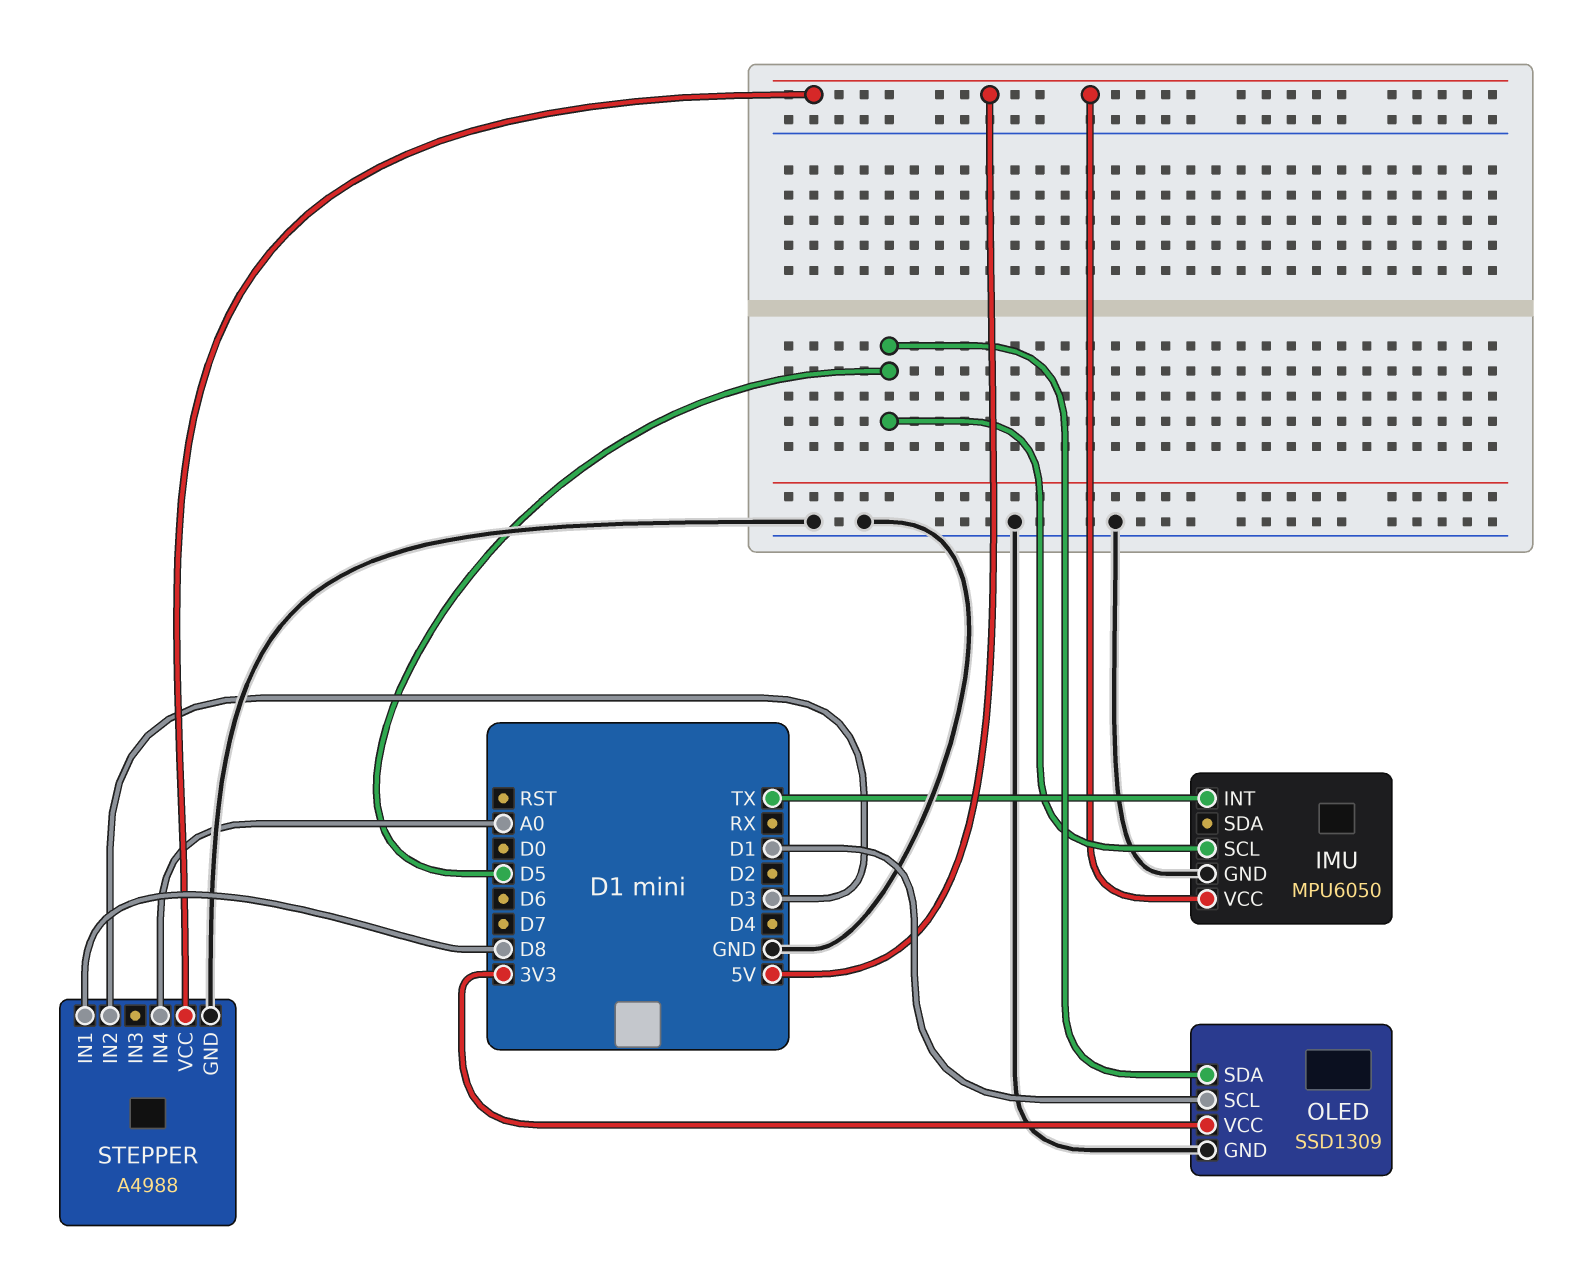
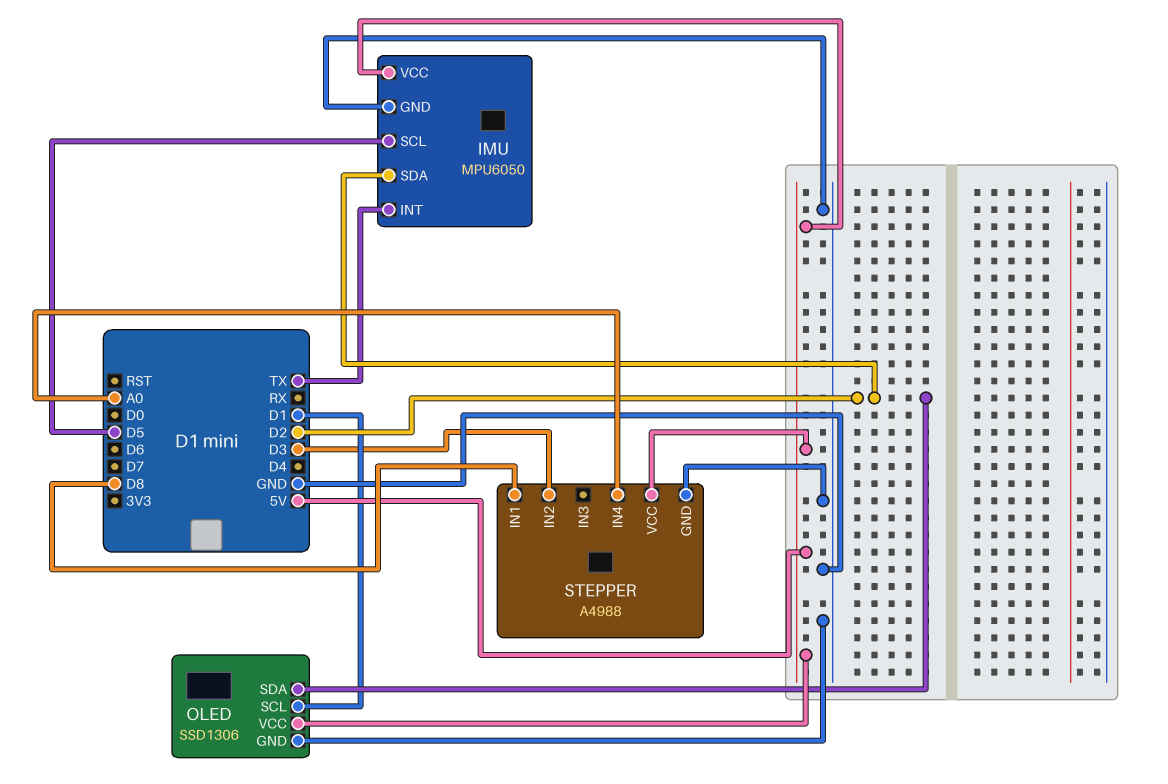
IMU pin SDA: none -> D2
OLED: SSD1309 -> SSD1306
OLED pin SDA: D5 -> D2
OLED pin VCC: 3V3 -> 5V

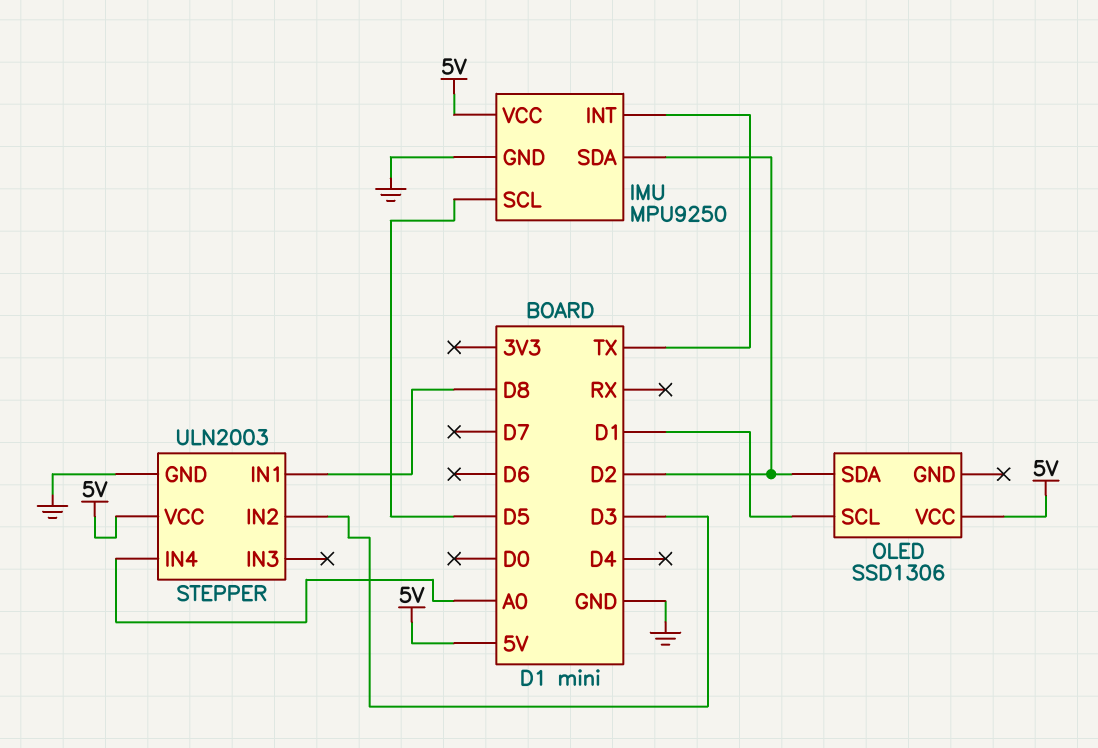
IMU: MPU6050 -> MPU9250
OLED pin GND: GND -> none
STEPPER: A4988 -> ULN2003

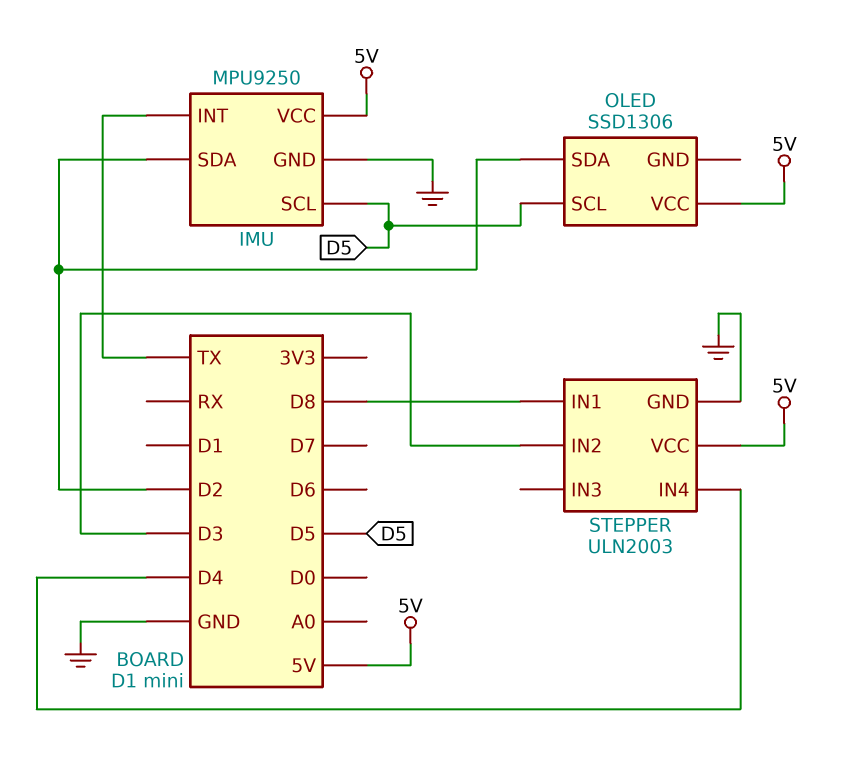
OLED pin SCL: D1 -> D5
STEPPER pin IN4: A0 -> D4

